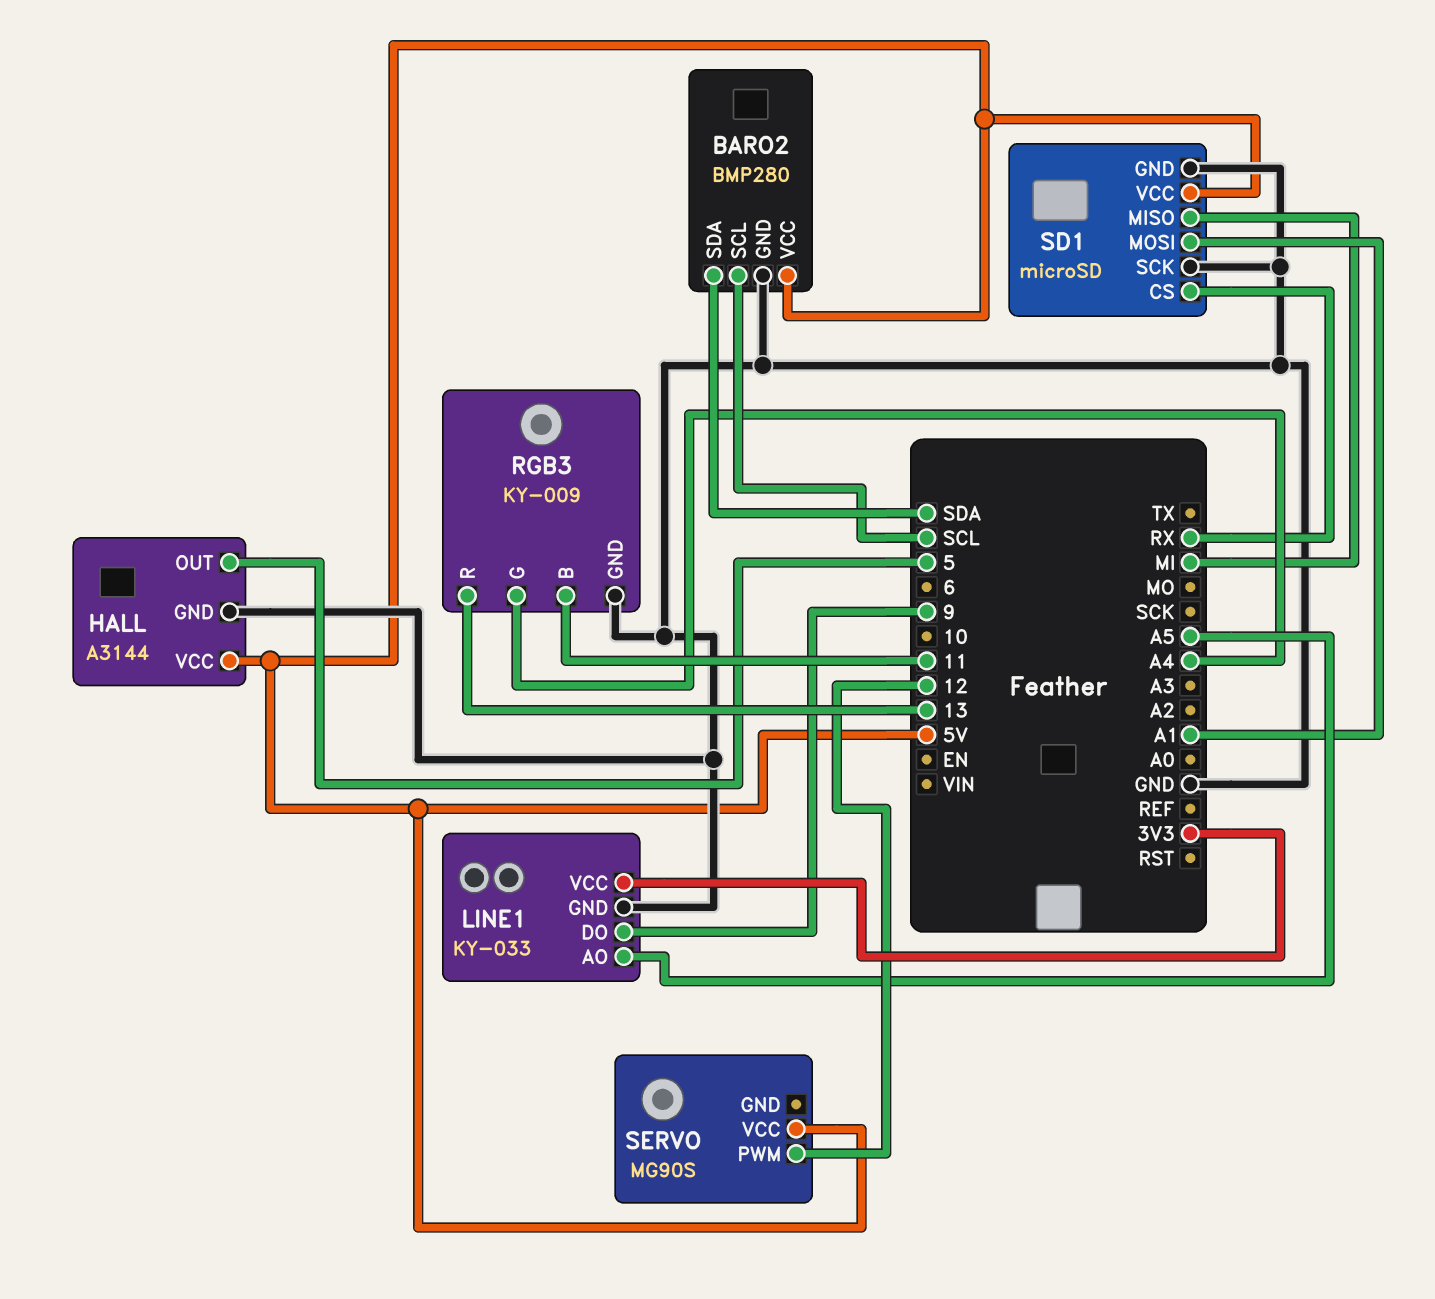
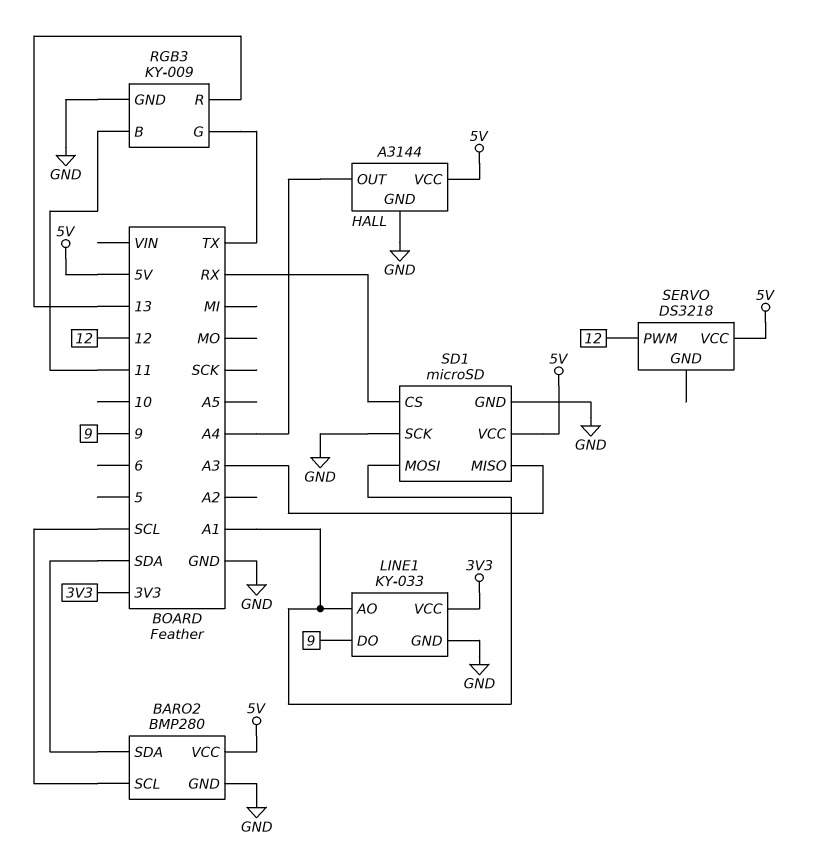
HALL pin OUT: 5 -> A4
LINE1 pin AO: A5 -> A1
RGB3 pin G: A4 -> TX
SD1 pin MISO: MI -> A3
SERVO: MG90S -> DS3218

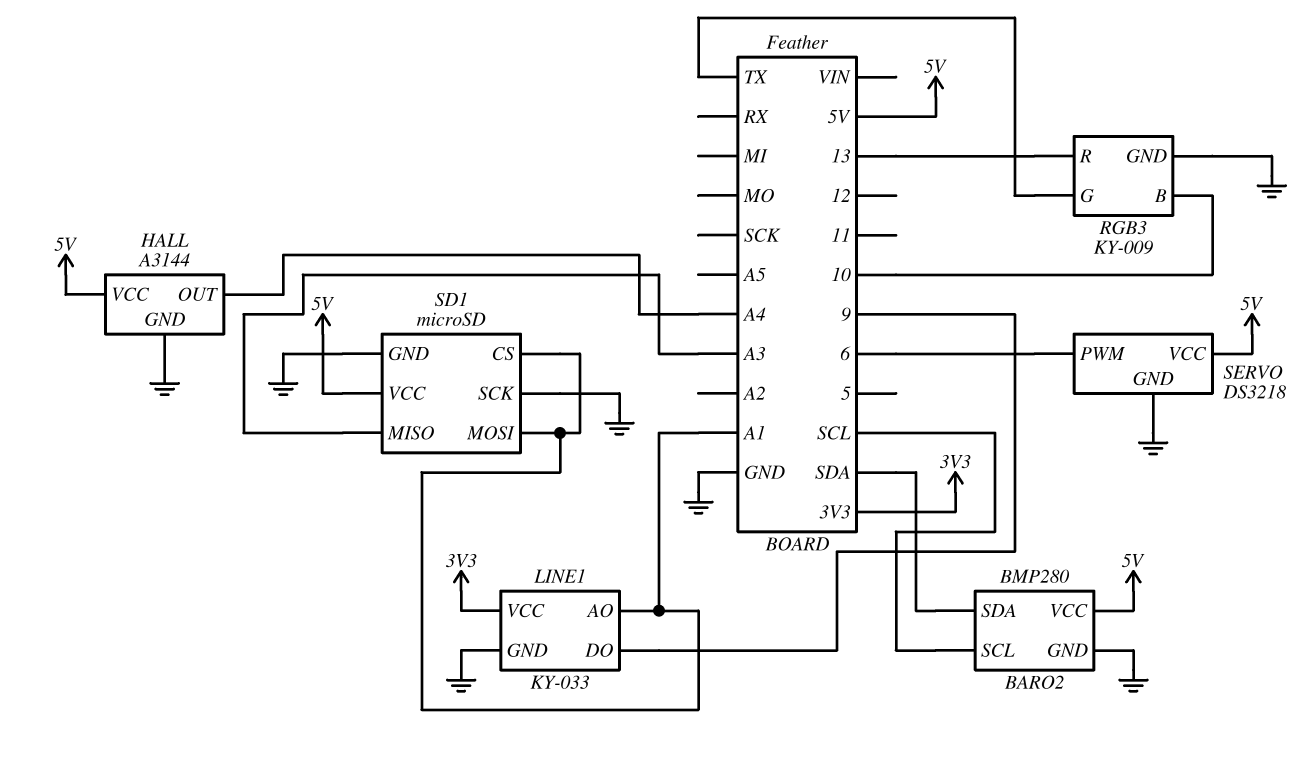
RGB3 pin B: 11 -> 10
SD1 pin CS: RX -> A1
SERVO pin GND: none -> GND
SERVO pin PWM: 12 -> 6

